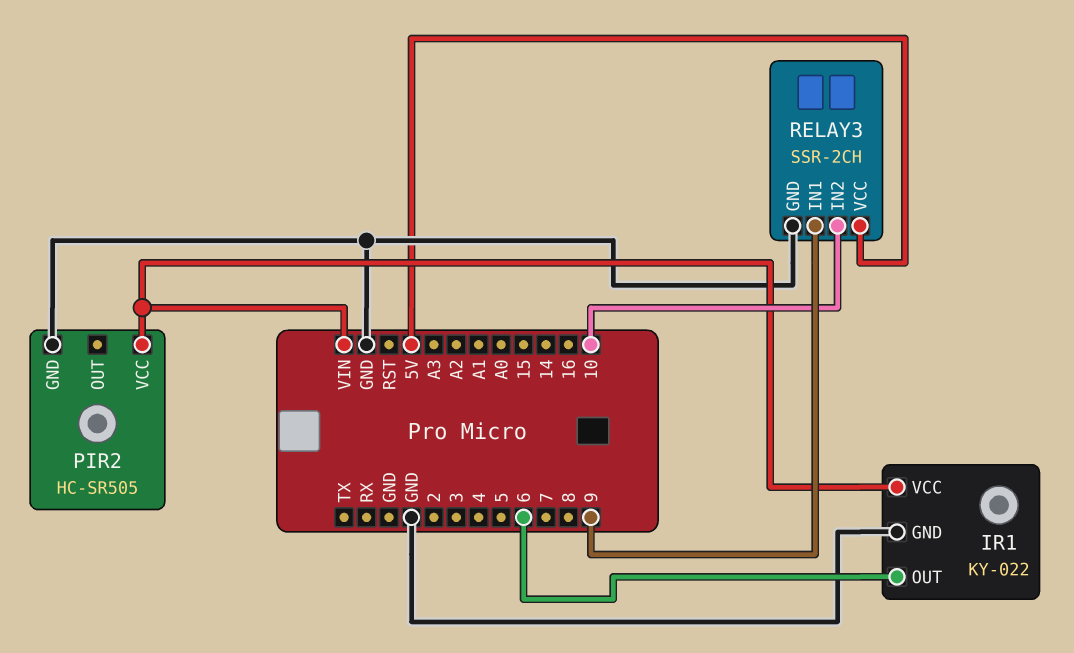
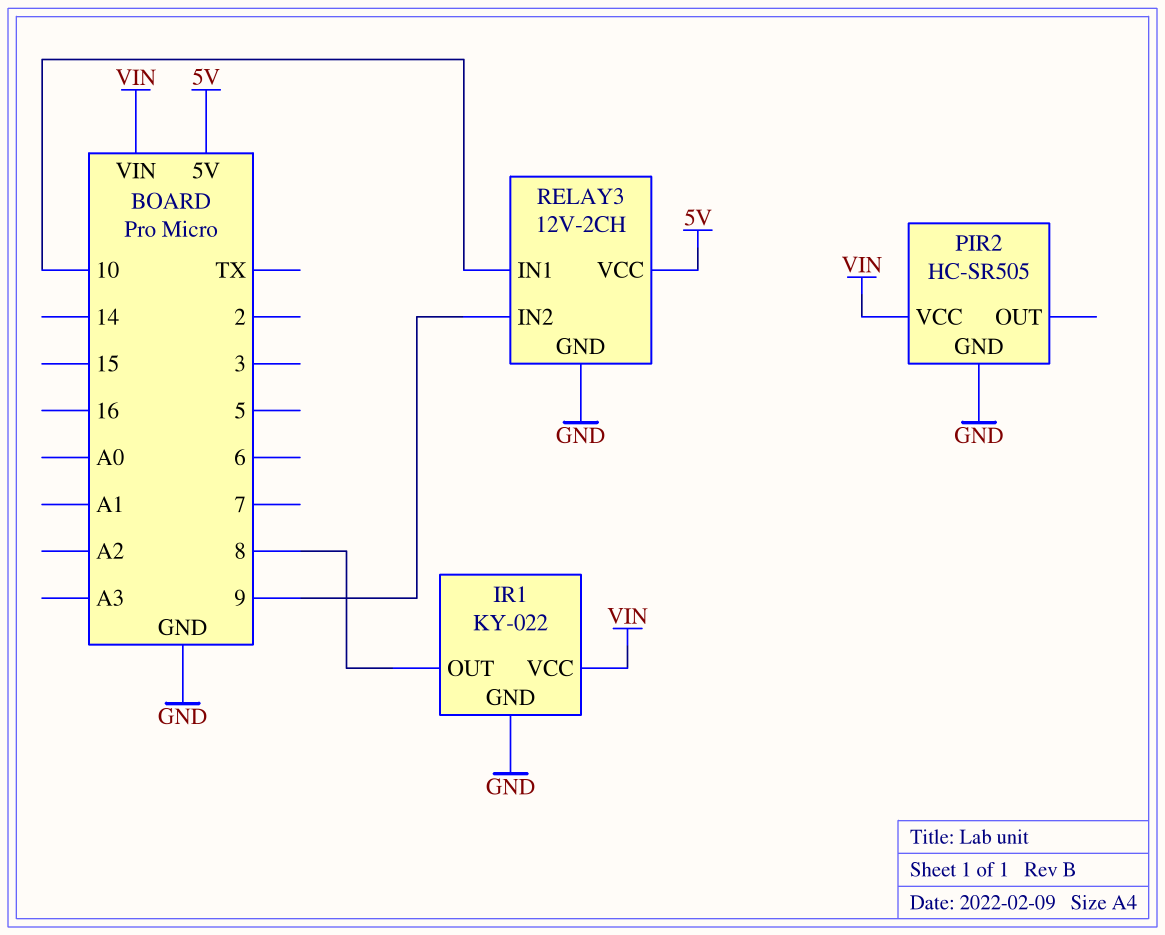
IR1 pin OUT: 6 -> 8
RELAY3: SSR-2CH -> 12V-2CH
RELAY3 pin IN1: 9 -> 10
RELAY3 pin IN2: 10 -> 9

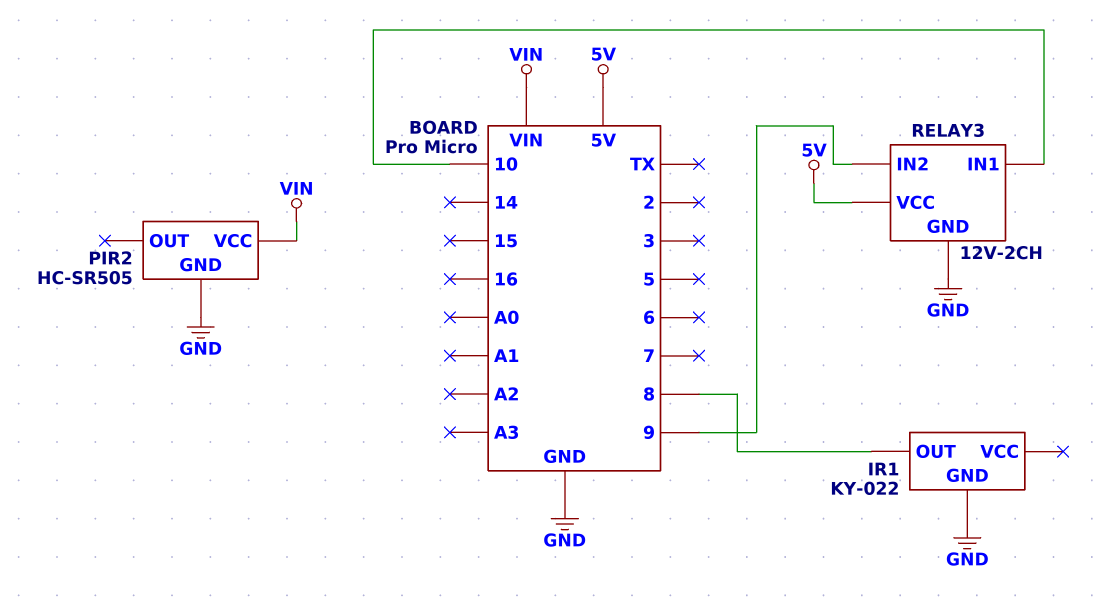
IR1 pin VCC: VIN -> none

